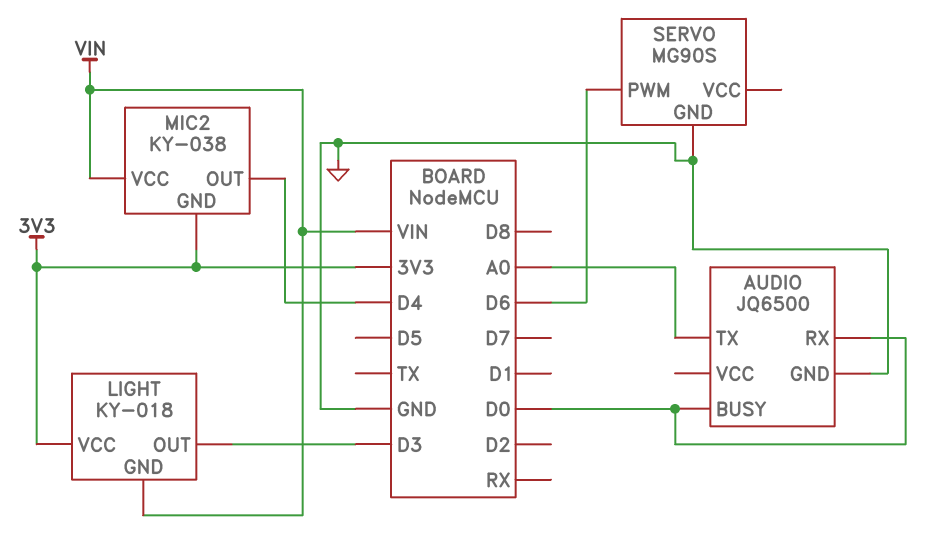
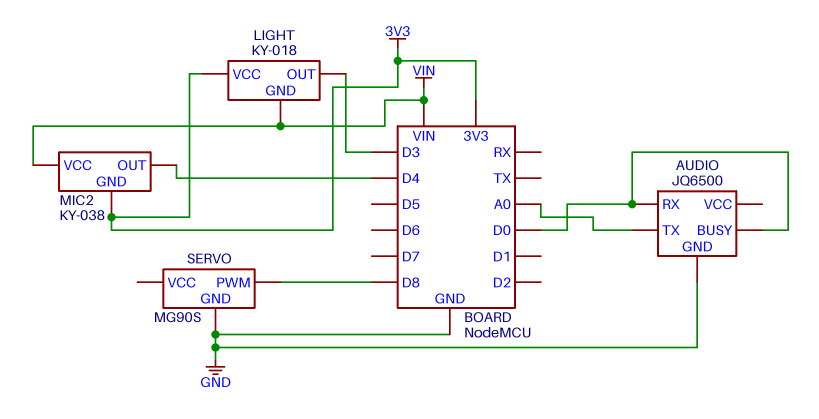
SERVO pin PWM: D6 -> D8

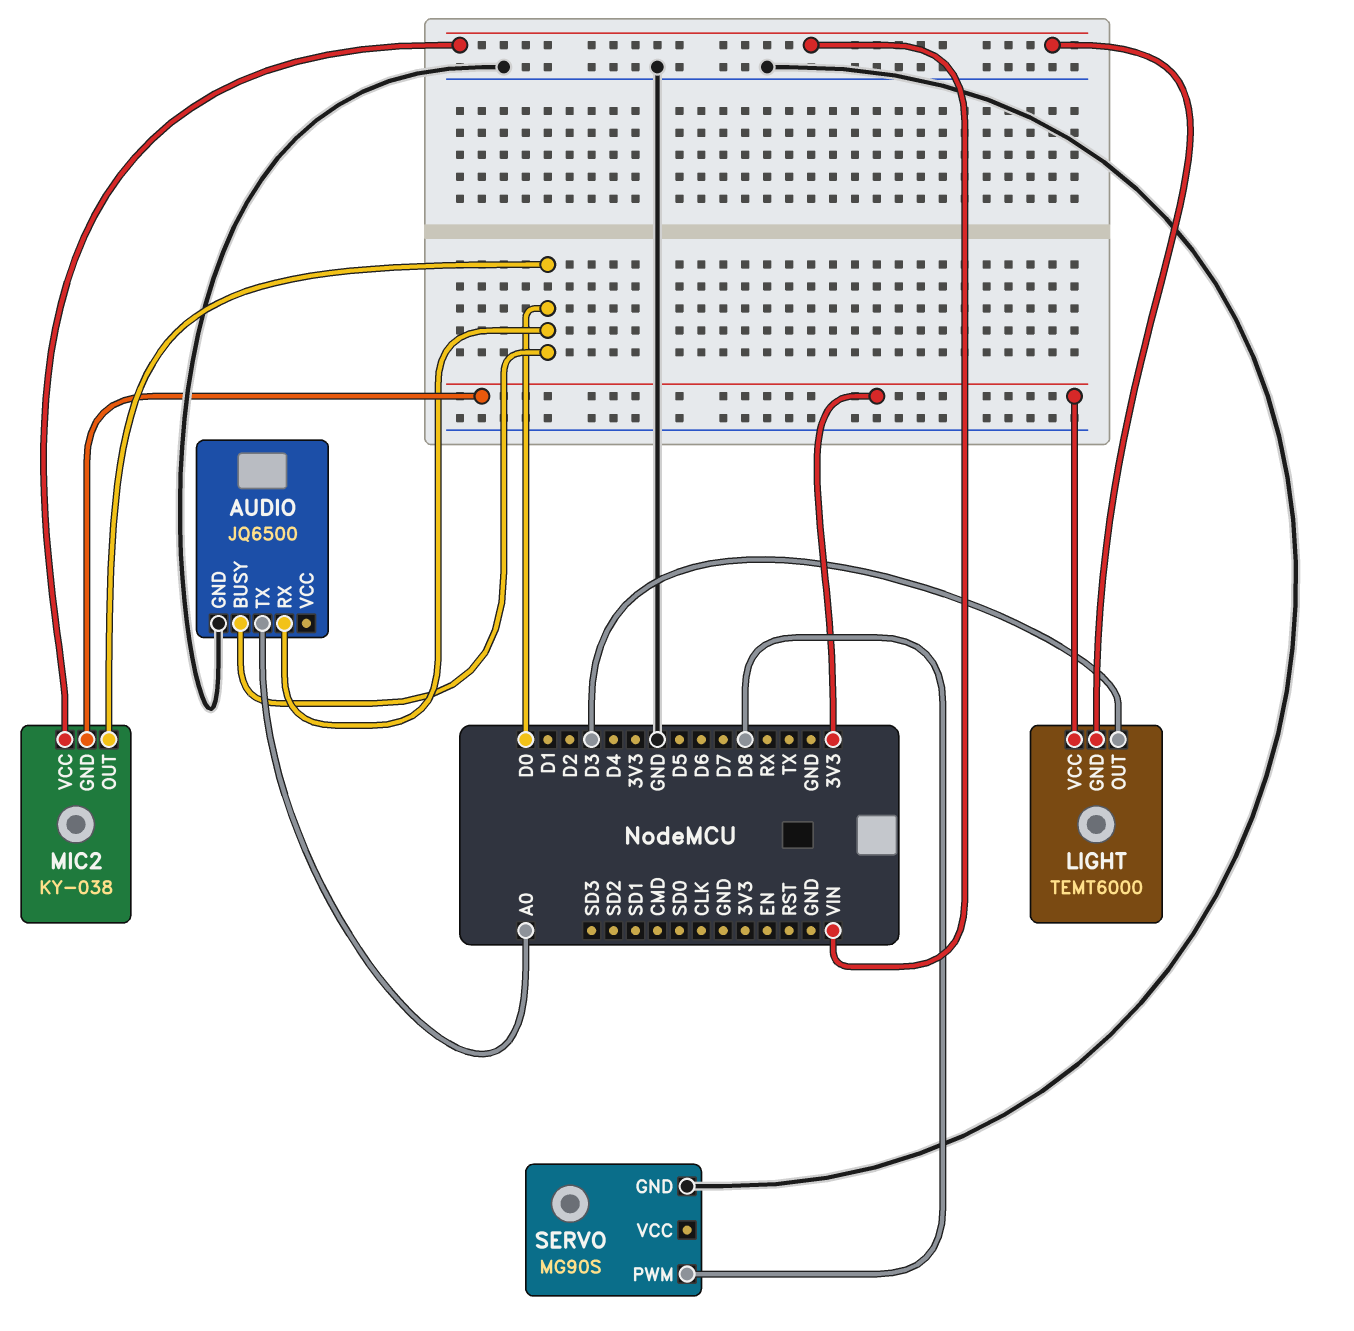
LIGHT: KY-018 -> TEMT6000
MIC2 pin OUT: D4 -> D0

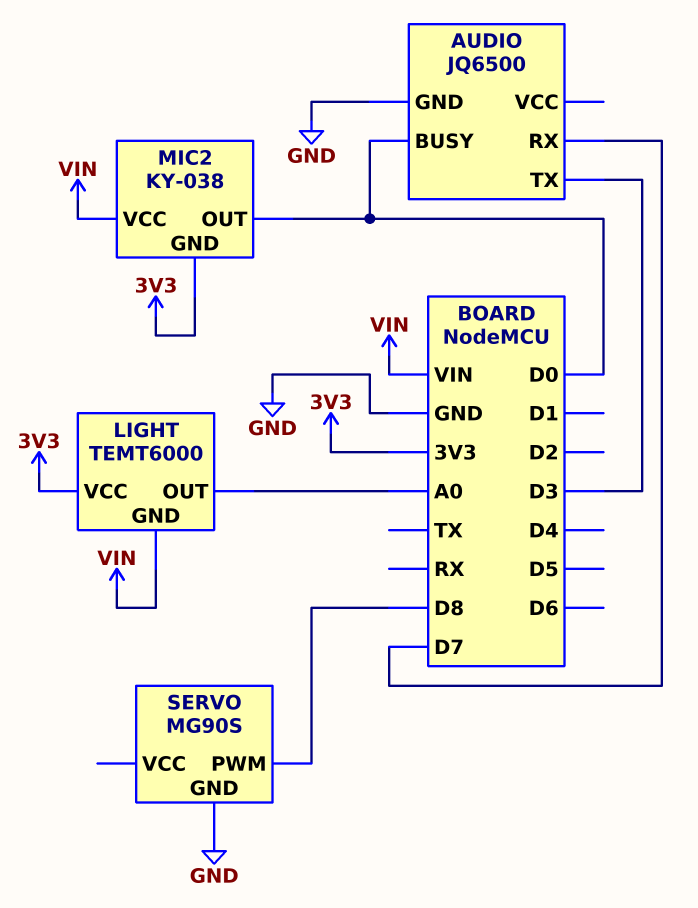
AUDIO pin RX: D0 -> D7
AUDIO pin TX: A0 -> D3
LIGHT pin OUT: D3 -> A0

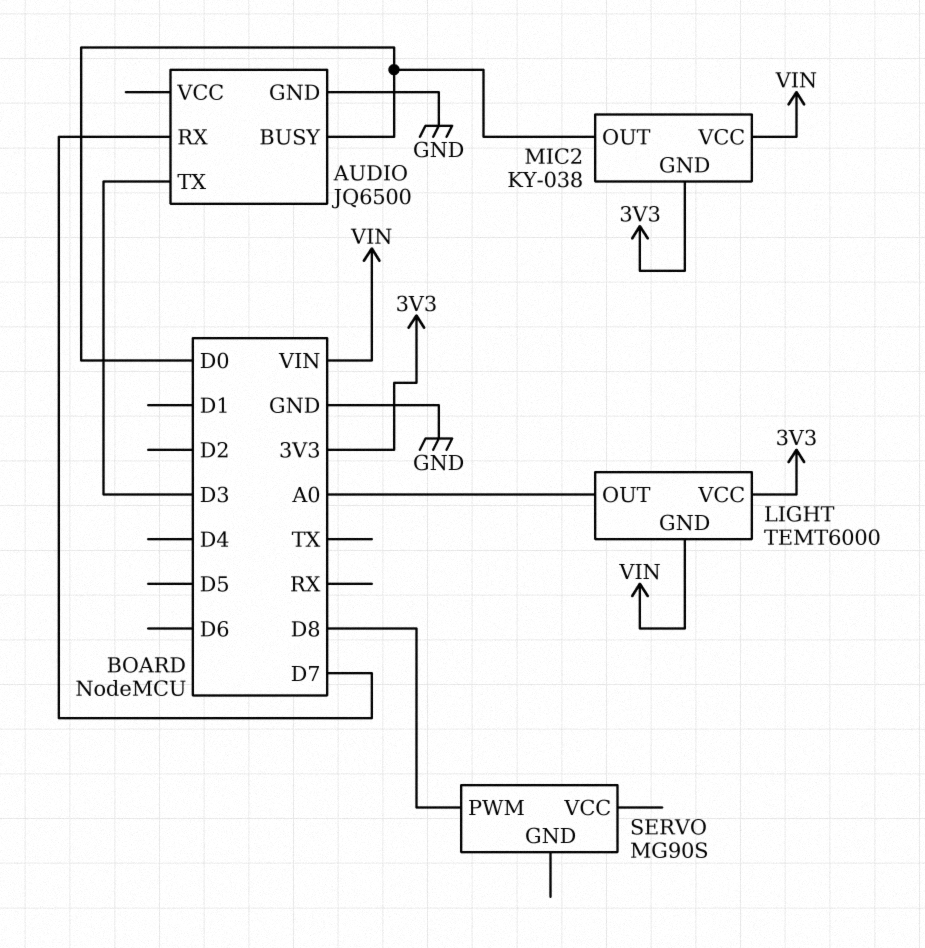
SERVO pin GND: GND -> none

